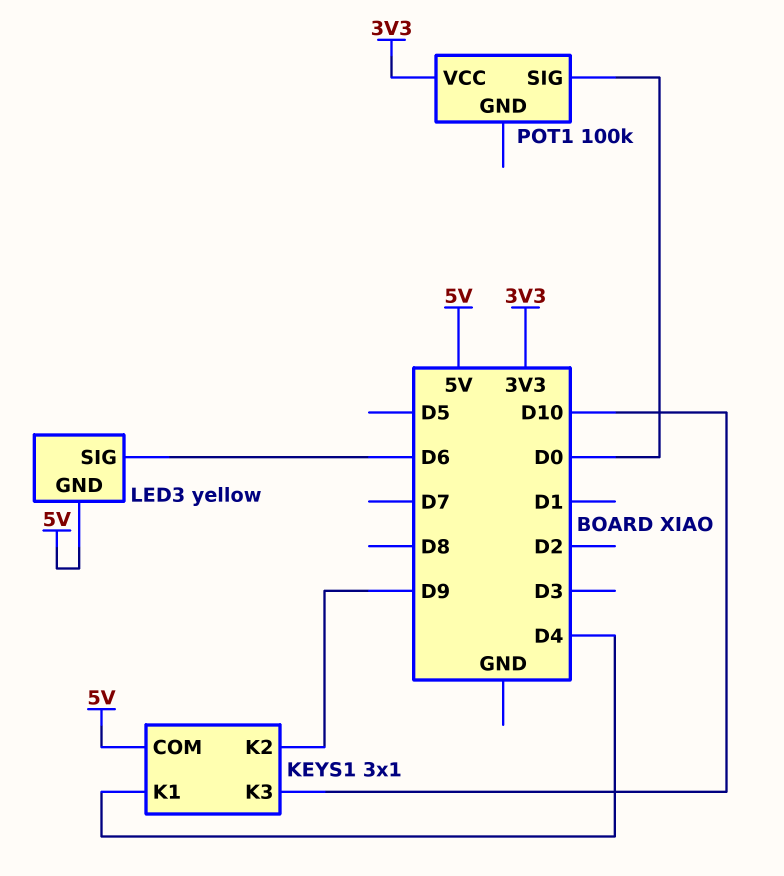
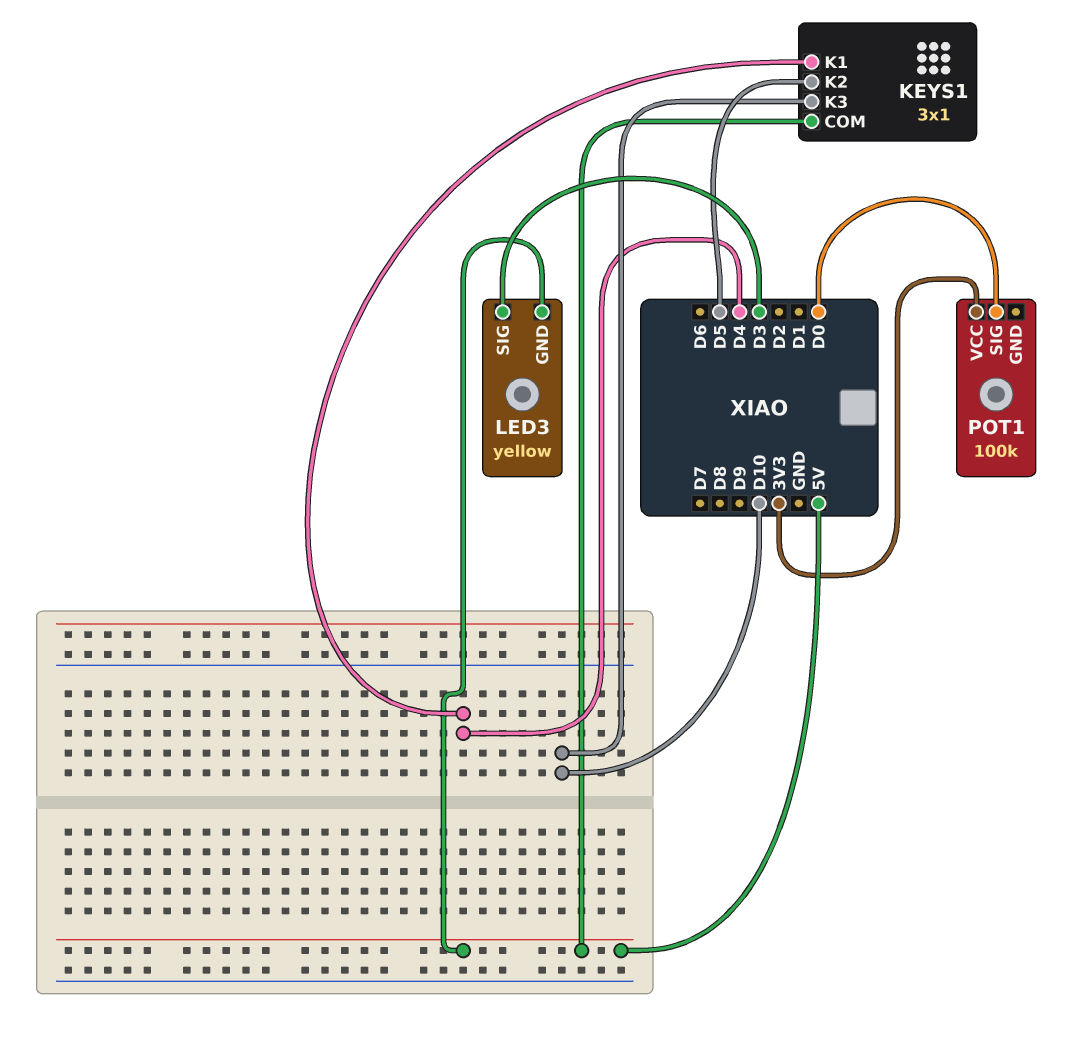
KEYS1 pin K2: D9 -> D5
LED3 pin SIG: D6 -> D3

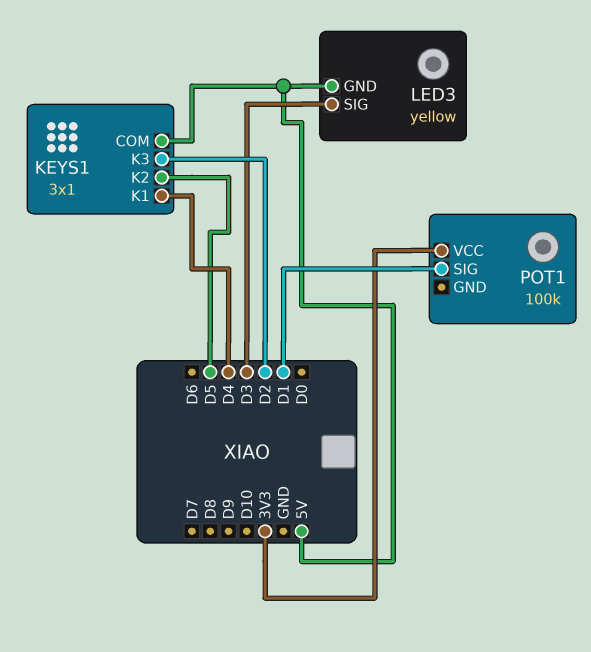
KEYS1 pin K3: D10 -> D2
POT1 pin SIG: D0 -> D1

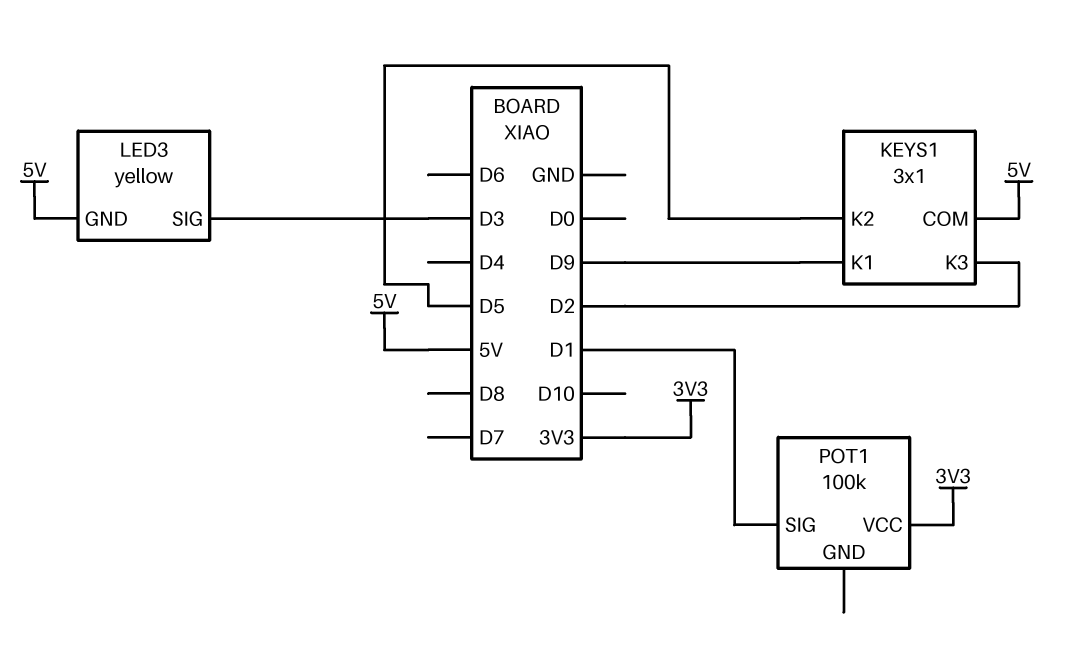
KEYS1 pin K1: D4 -> D9

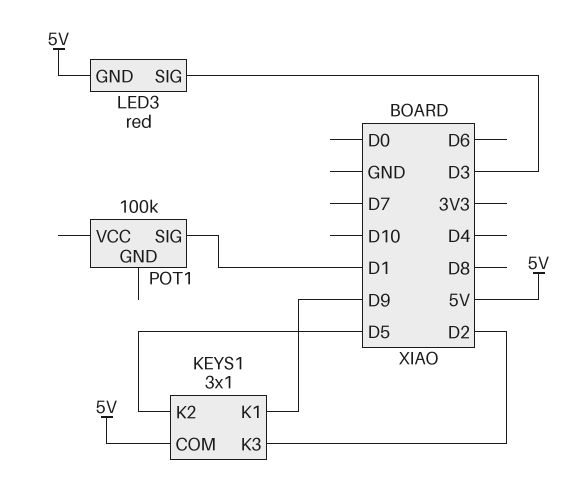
LED3: yellow -> red
POT1 pin VCC: 3V3 -> none

